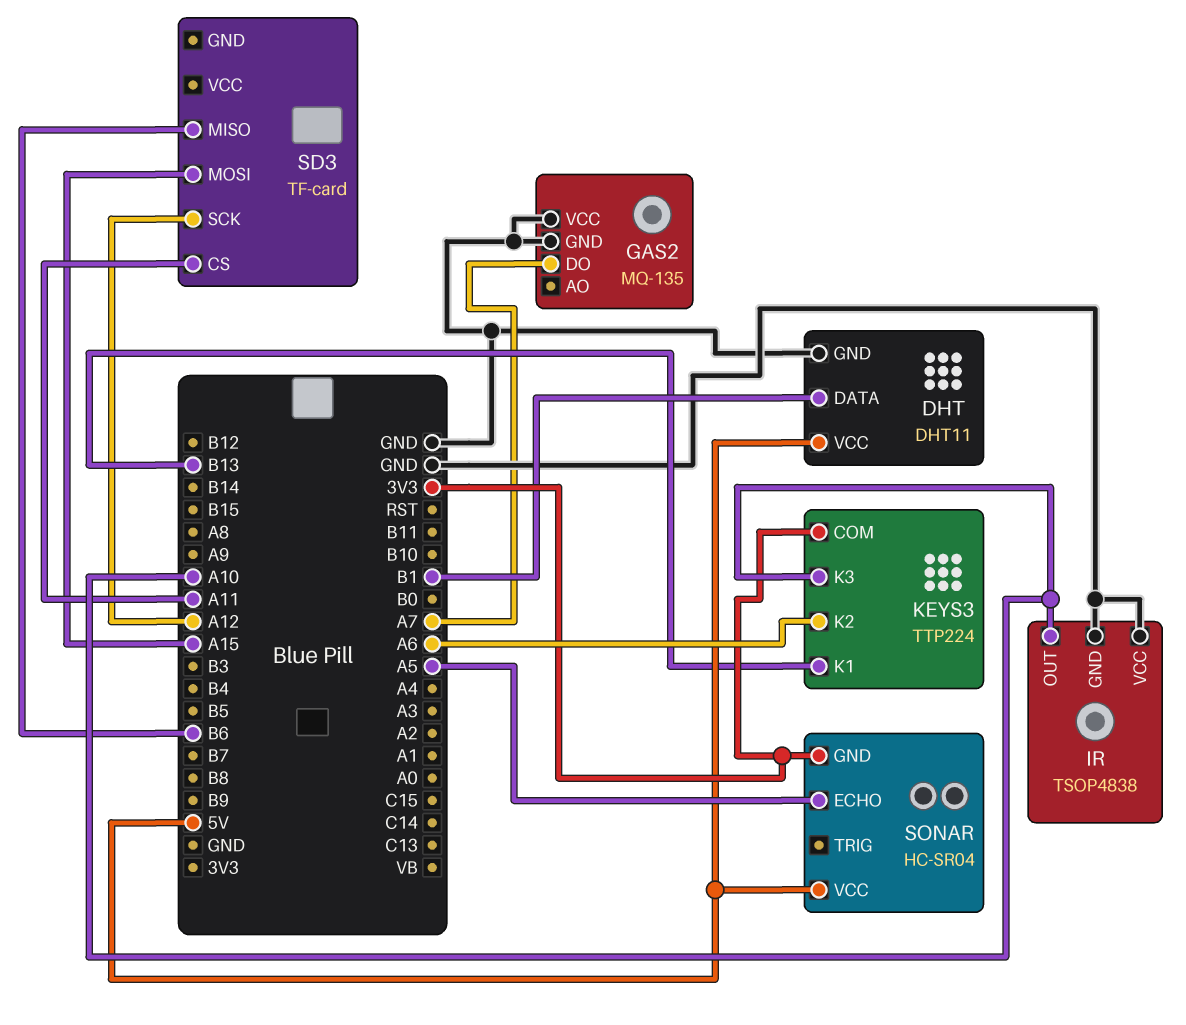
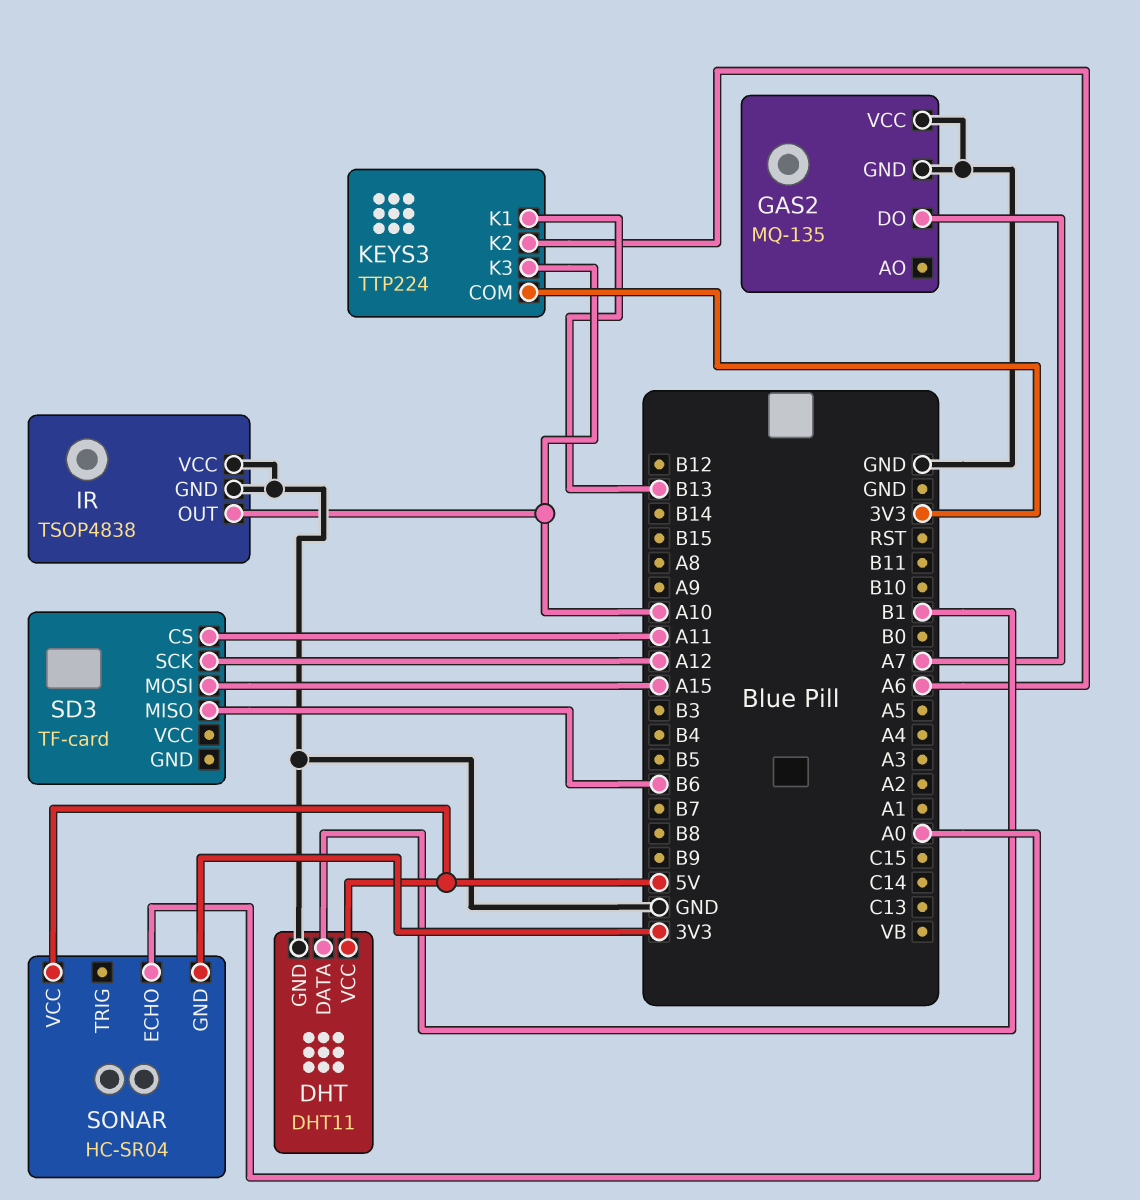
SONAR pin ECHO: A5 -> A0

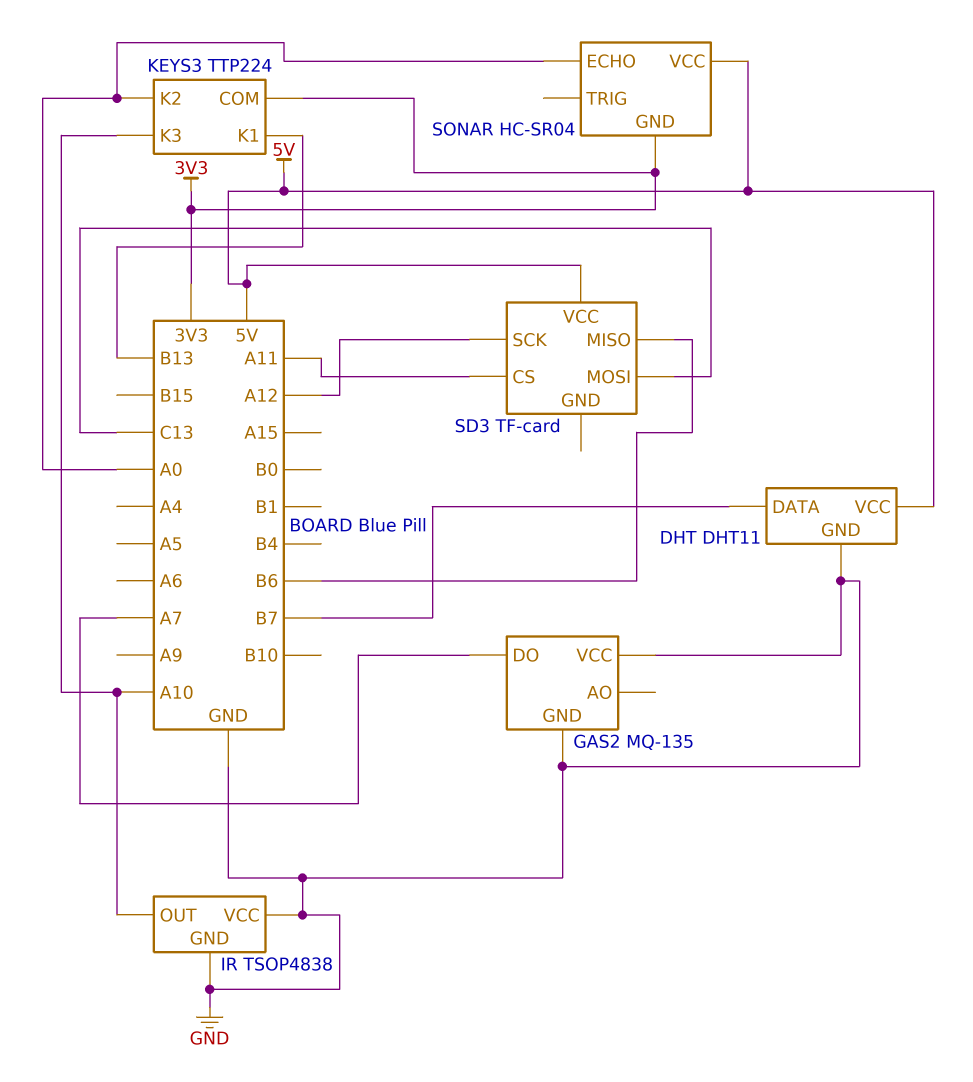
DHT pin DATA: B1 -> B7
KEYS3 pin K2: A6 -> A0
SD3 pin MOSI: A15 -> C13
SD3 pin VCC: none -> 5V

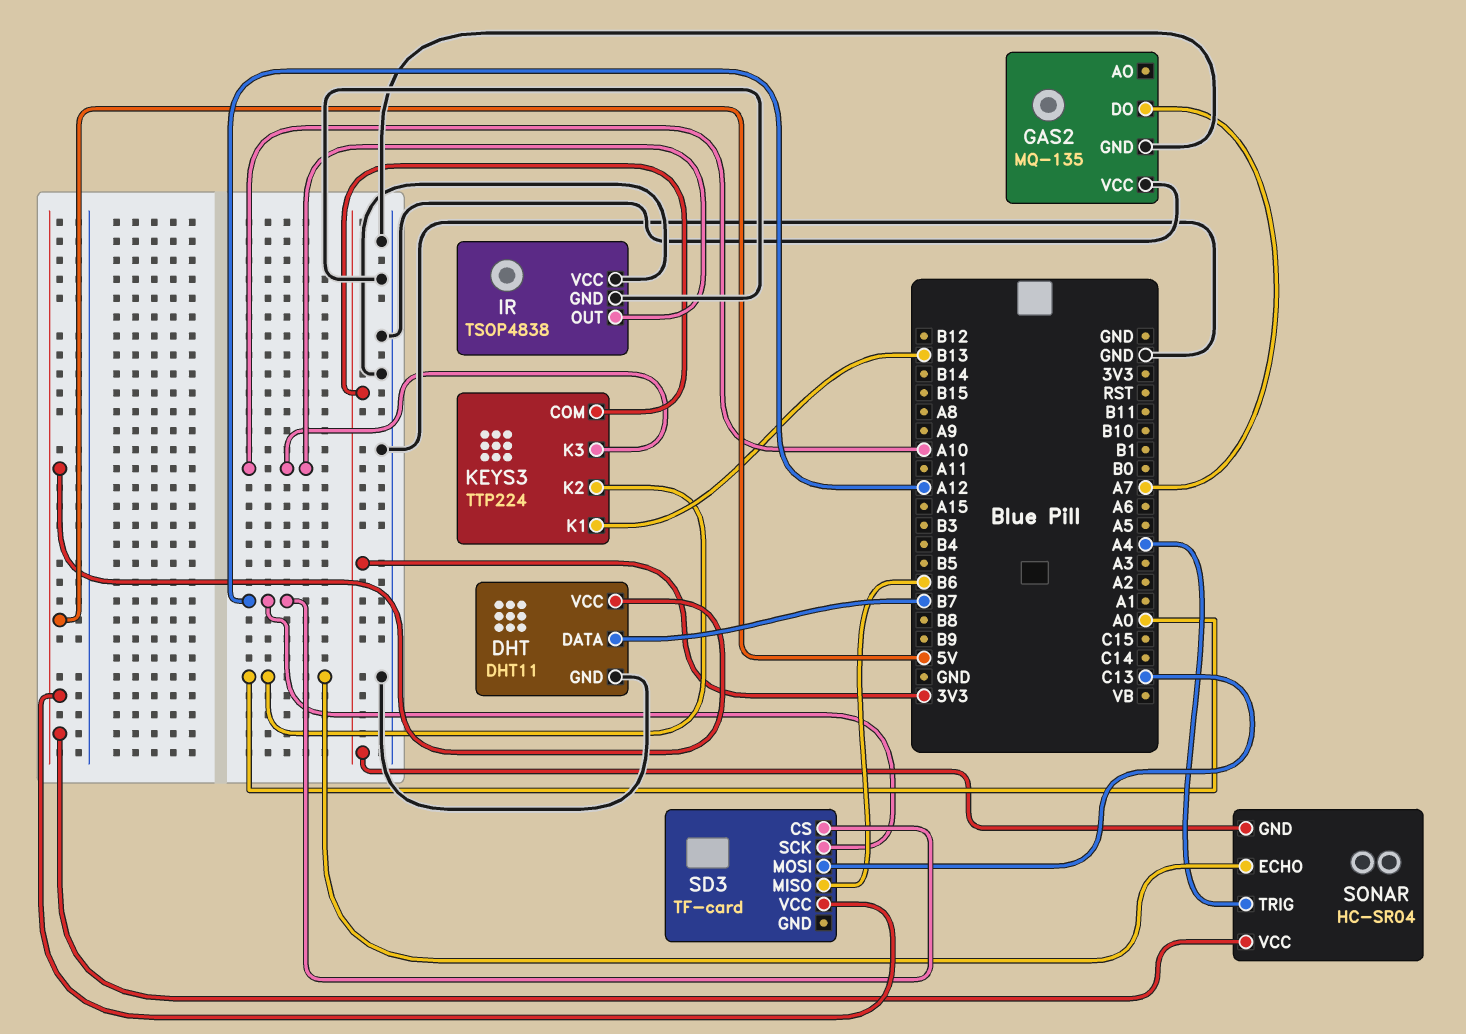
SD3 pin CS: A11 -> A12
SONAR pin TRIG: none -> A4

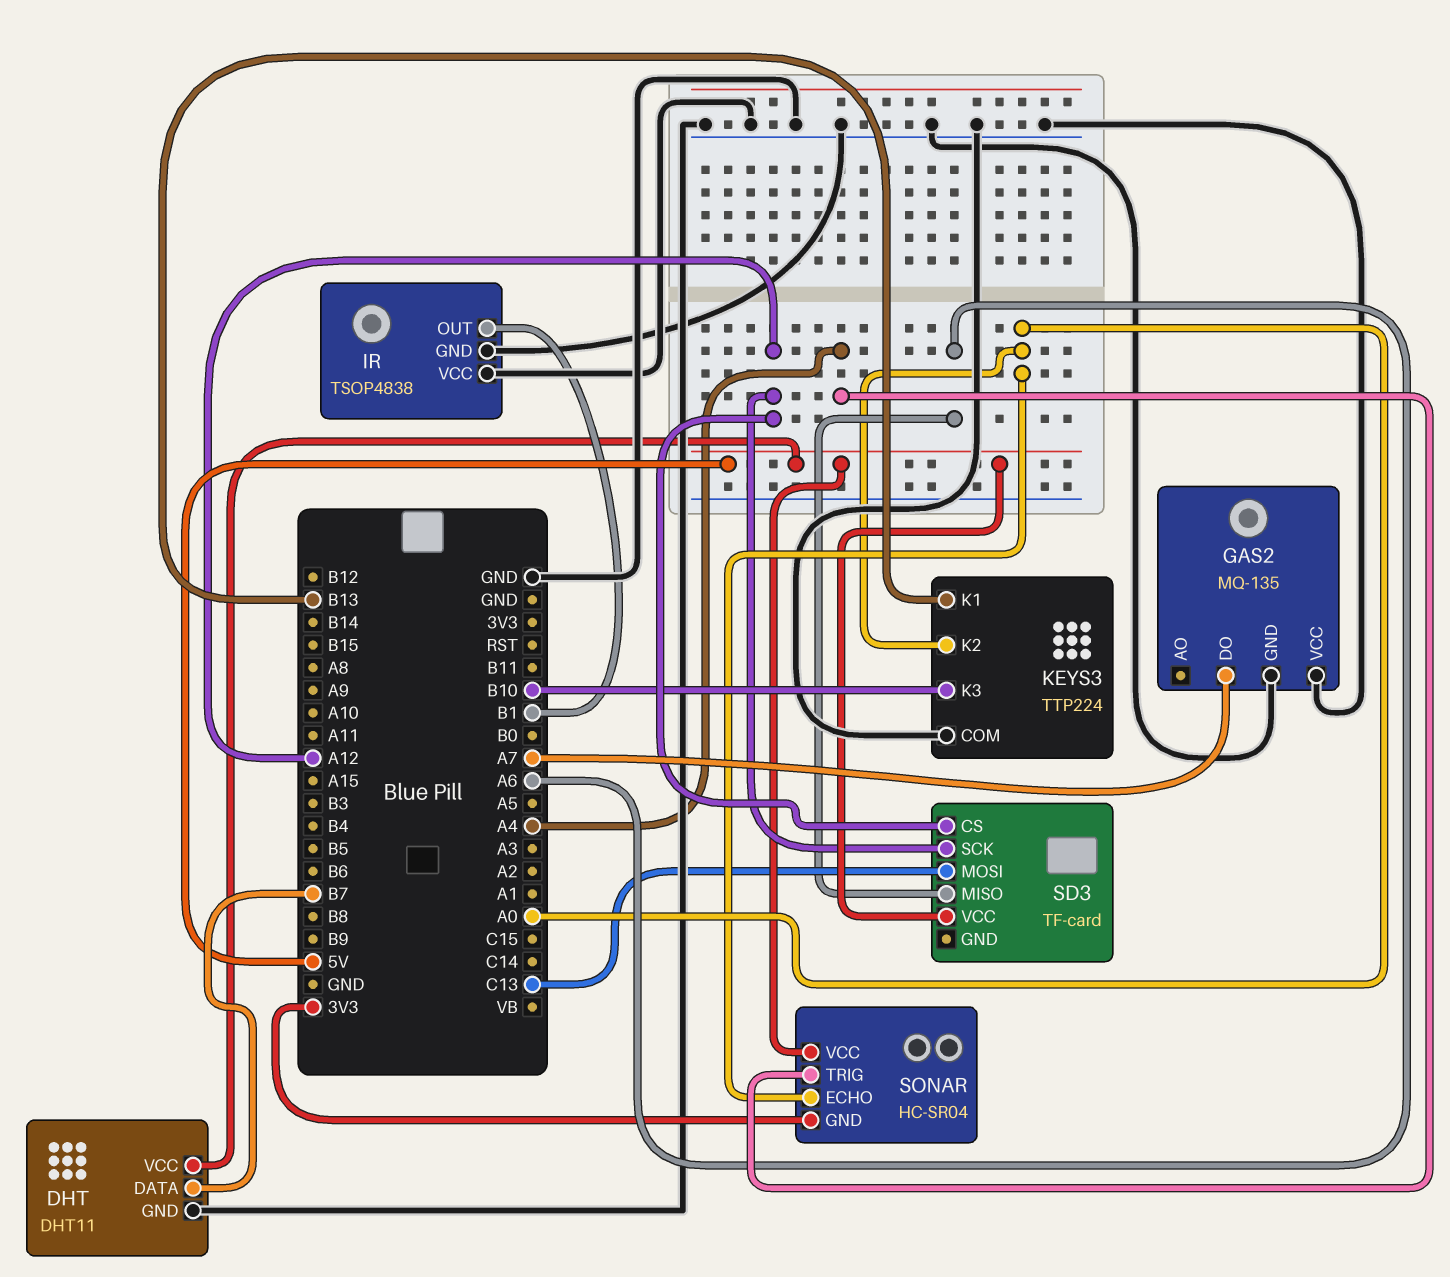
IR pin OUT: A10 -> B1
KEYS3 pin COM: 3V3 -> GND
KEYS3 pin K3: A10 -> B10
SD3 pin MISO: B6 -> A6

